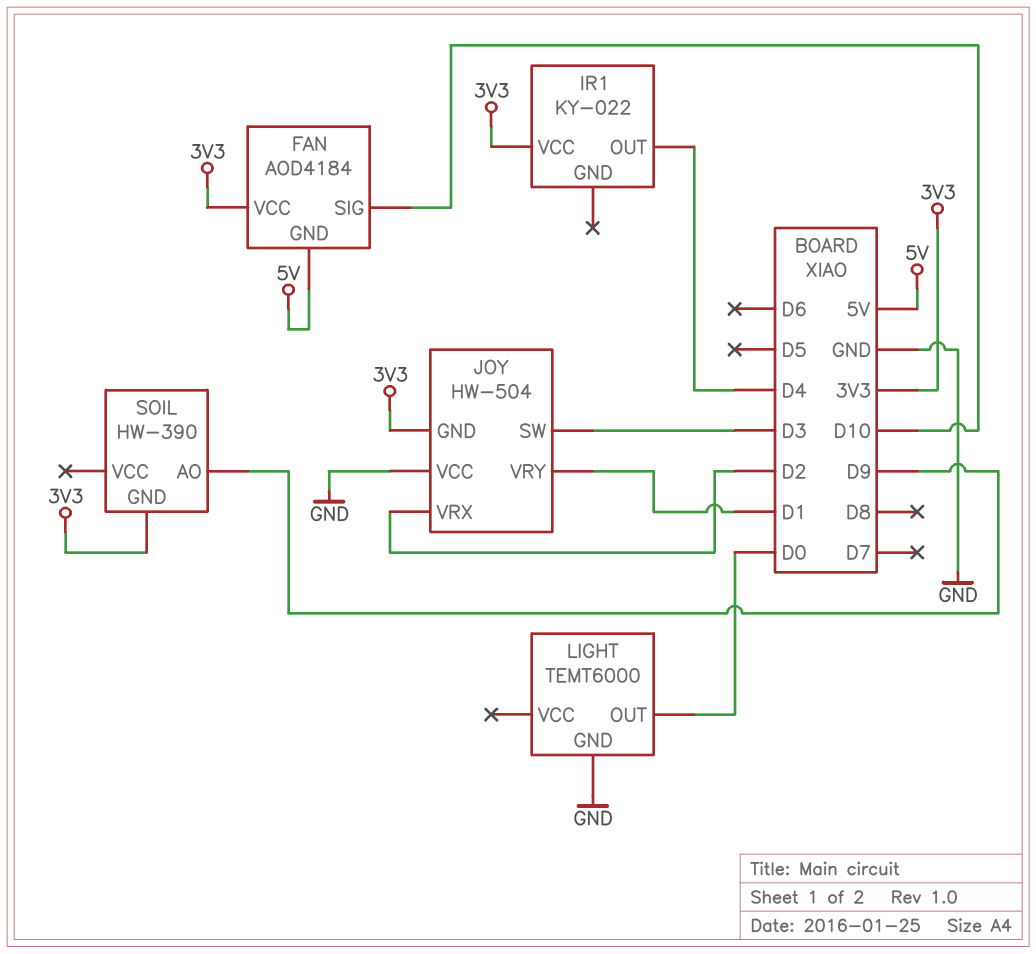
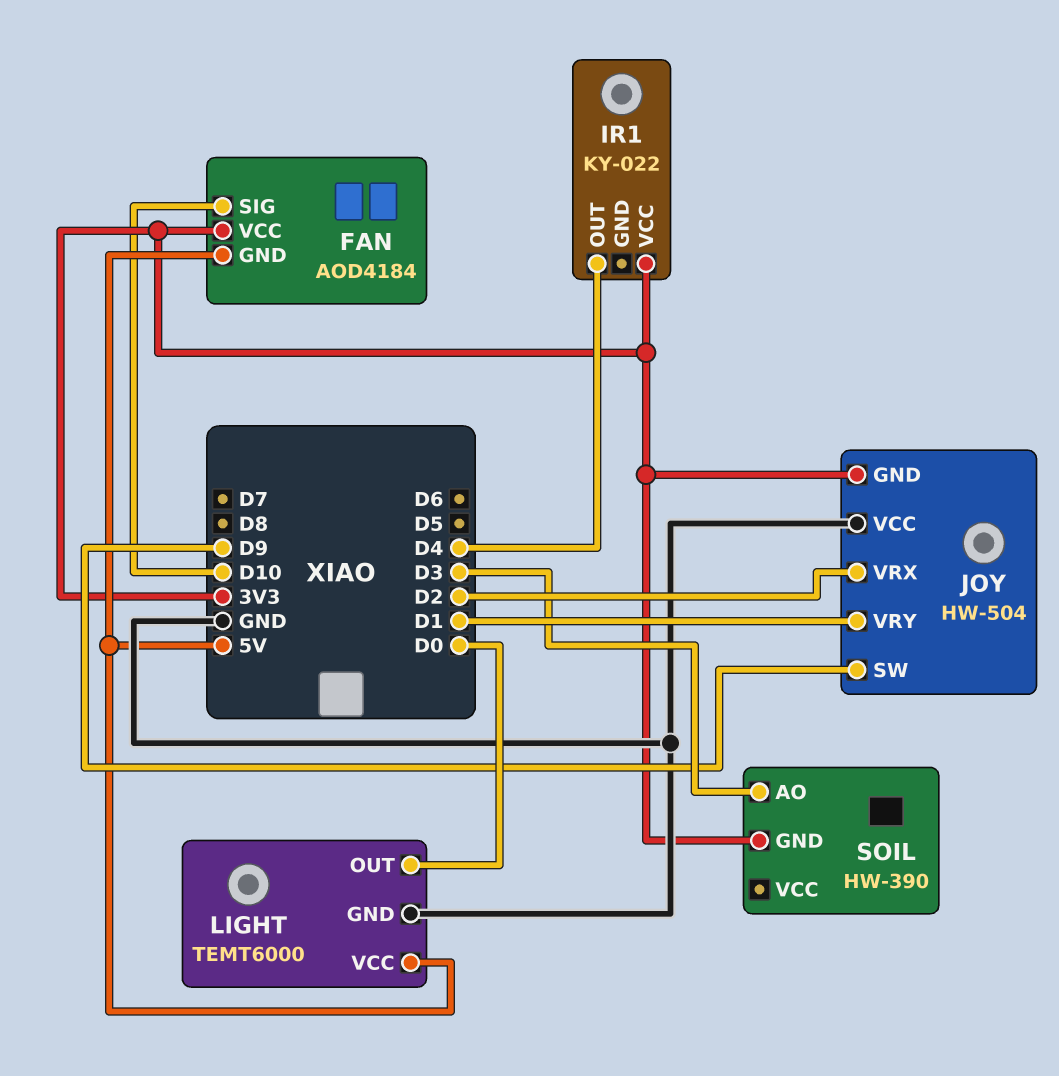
JOY pin SW: D3 -> D9
LIGHT pin VCC: none -> 5V
SOIL pin AO: D9 -> D3

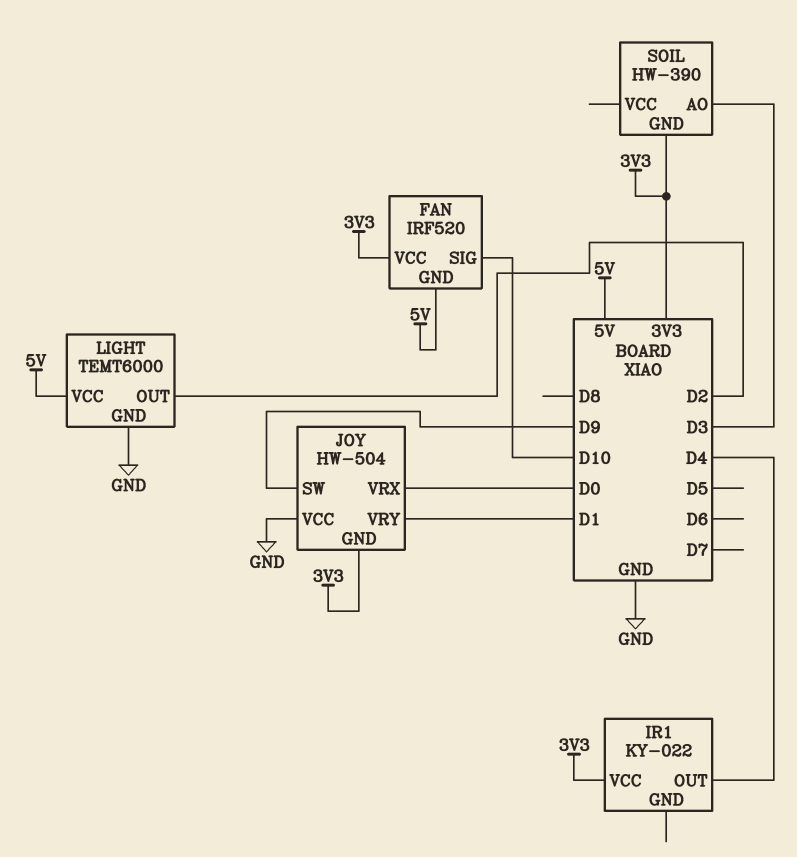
FAN: AOD4184 -> IRF520
JOY pin VRX: D2 -> D0
LIGHT pin OUT: D0 -> D2

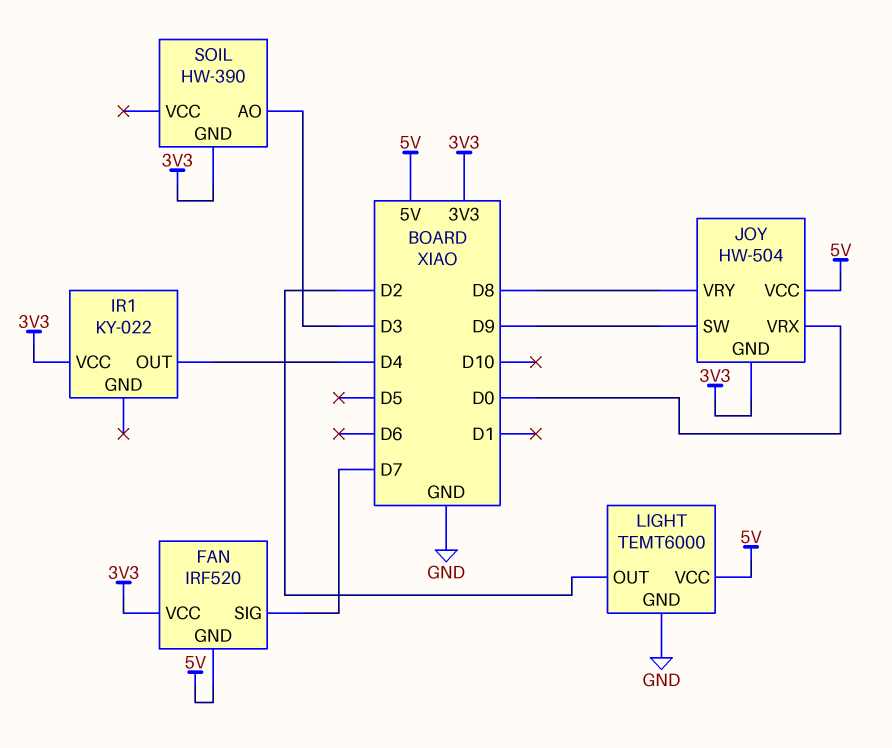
FAN pin SIG: D10 -> D7
JOY pin VCC: GND -> 5V
JOY pin VRY: D1 -> D8

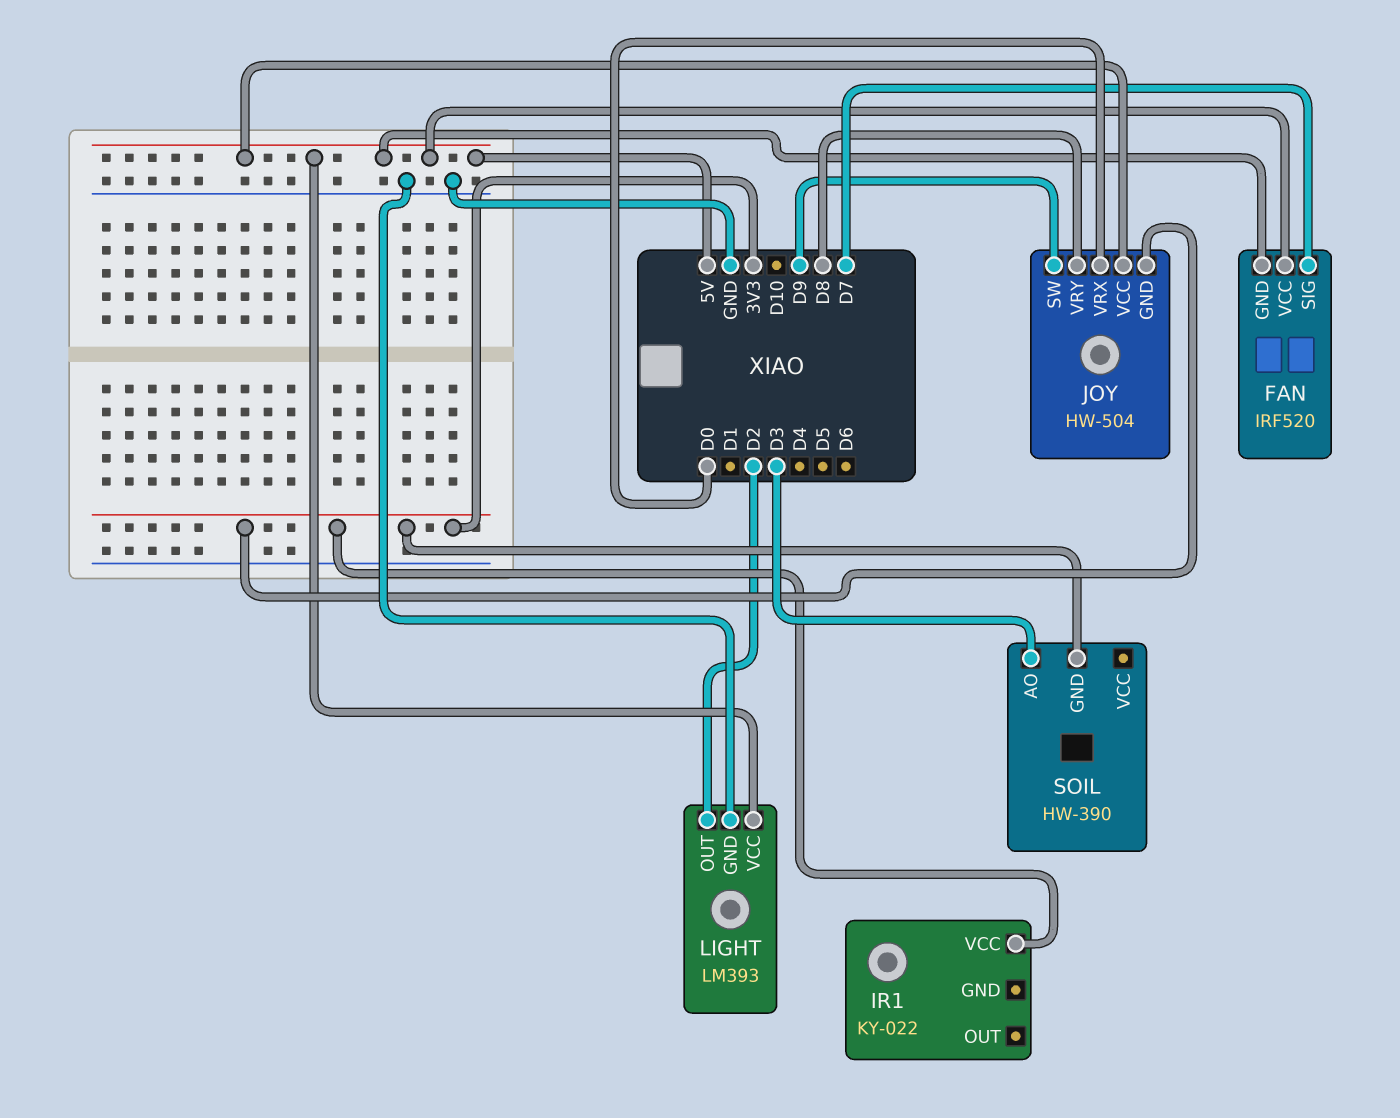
FAN pin VCC: 3V3 -> 5V
IR1 pin OUT: D4 -> none
LIGHT: TEMT6000 -> LM393

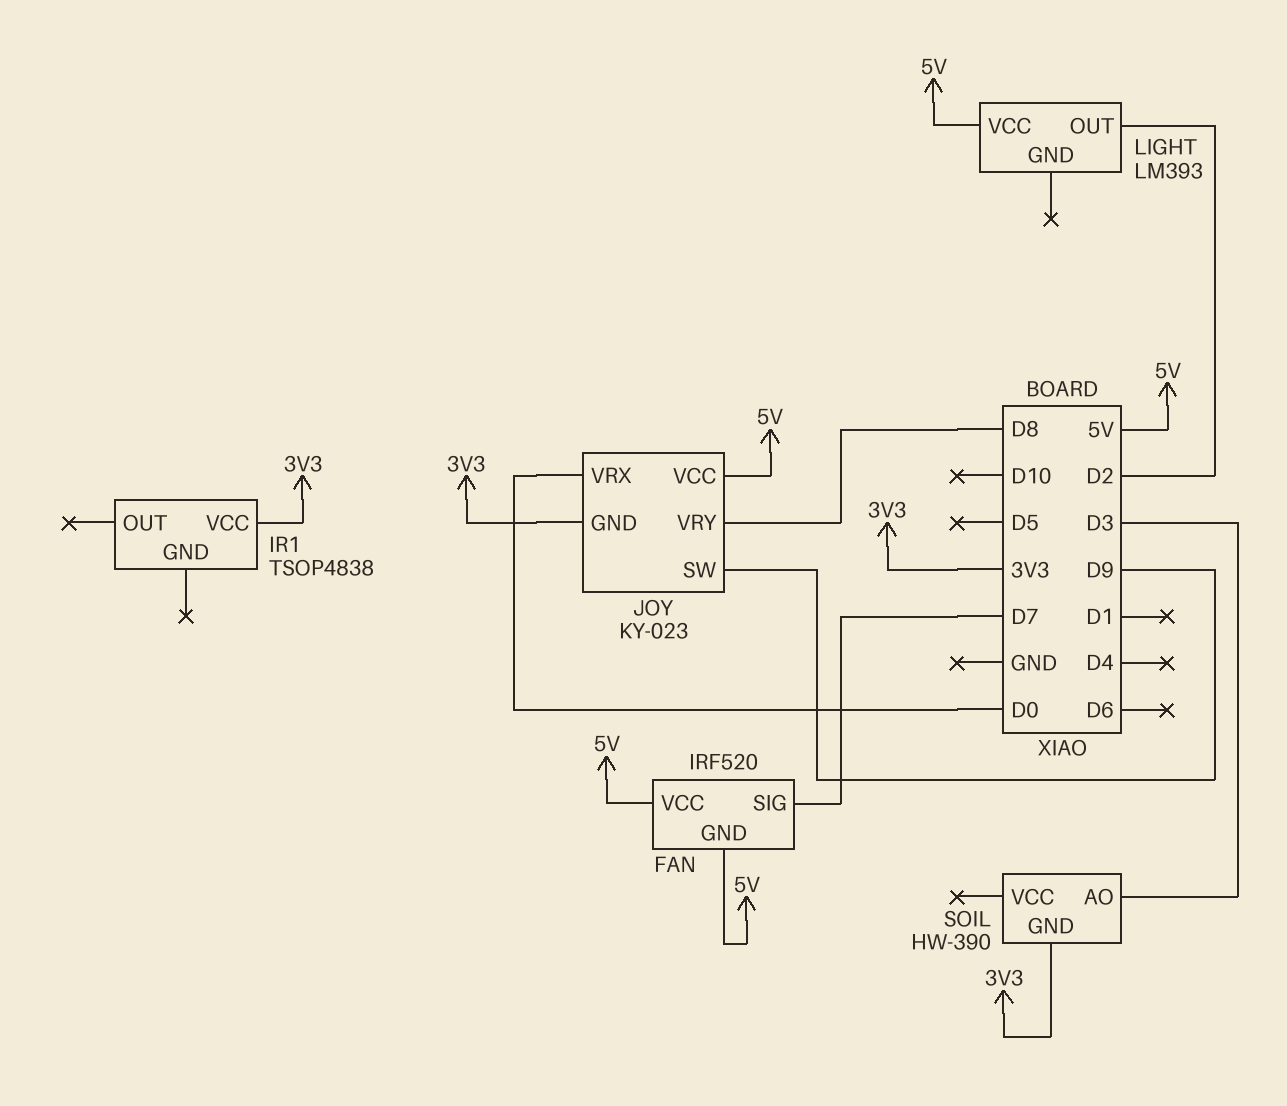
IR1: KY-022 -> TSOP4838
JOY: HW-504 -> KY-023
LIGHT pin GND: GND -> none

